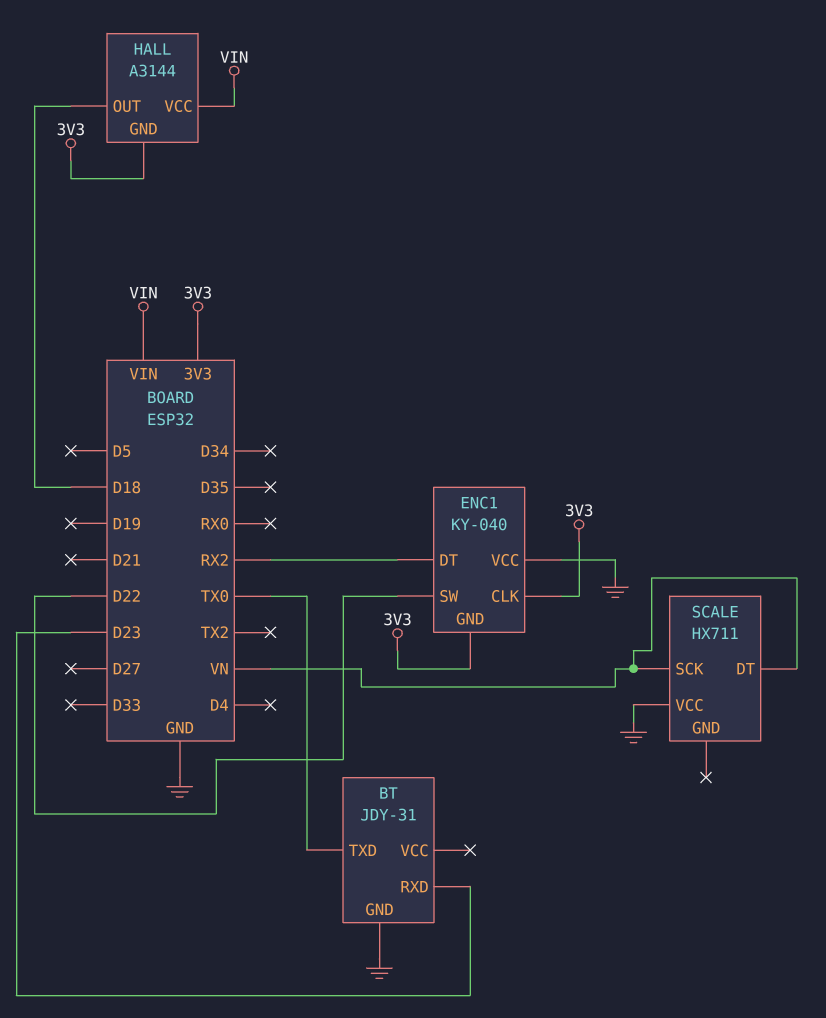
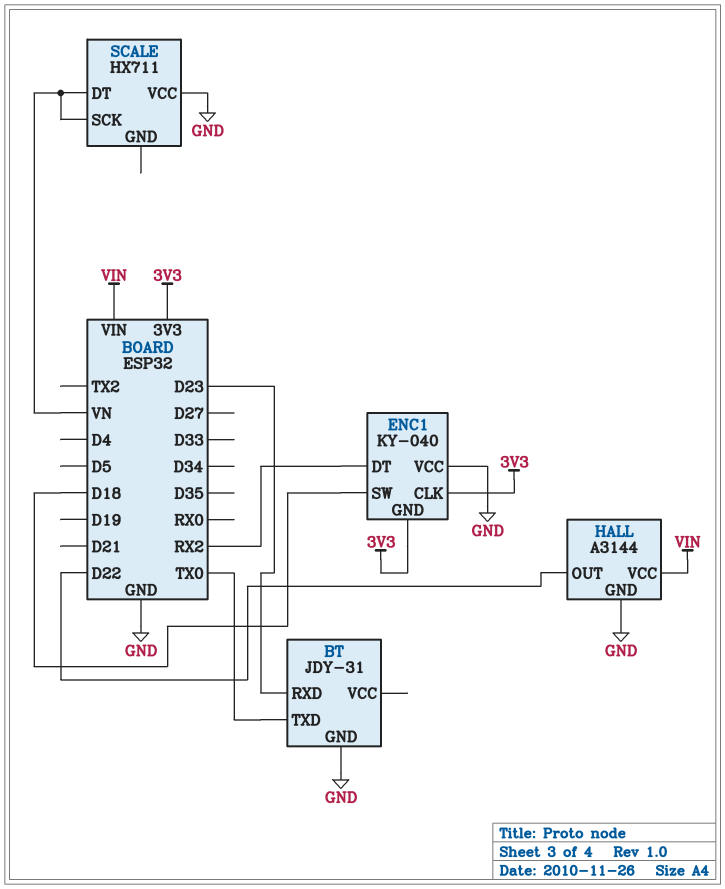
ENC1 pin SW: D22 -> D18
HALL pin GND: 3V3 -> GND
HALL pin OUT: D18 -> D22

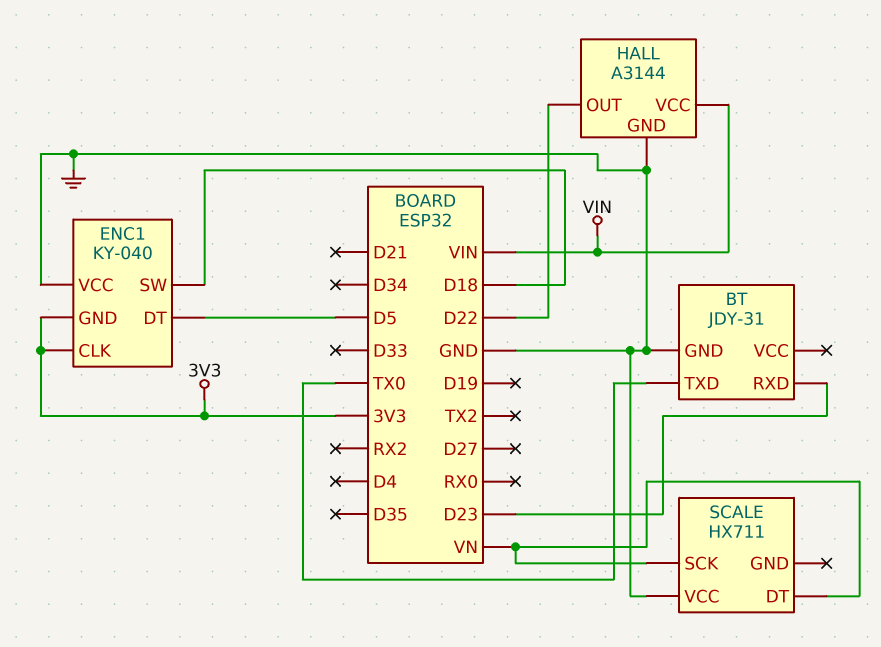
ENC1 pin DT: RX2 -> D5

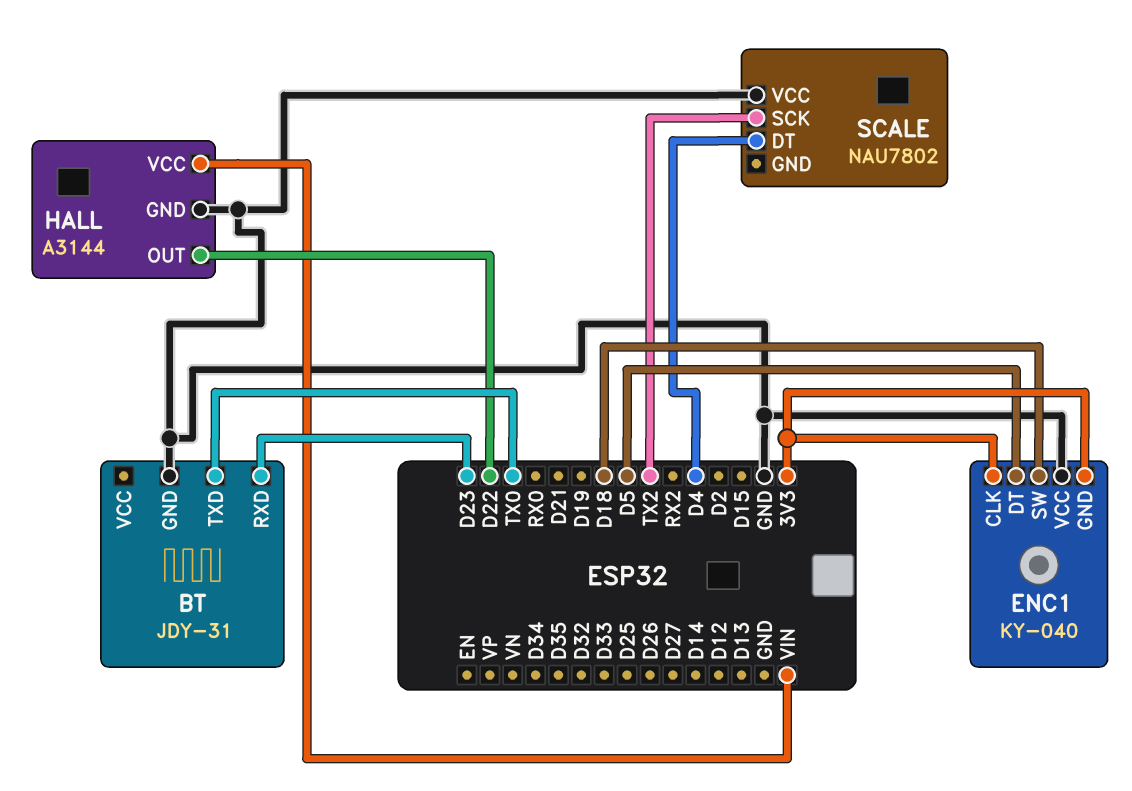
SCALE: HX711 -> NAU7802
SCALE pin DT: VN -> D4
SCALE pin SCK: VN -> TX2

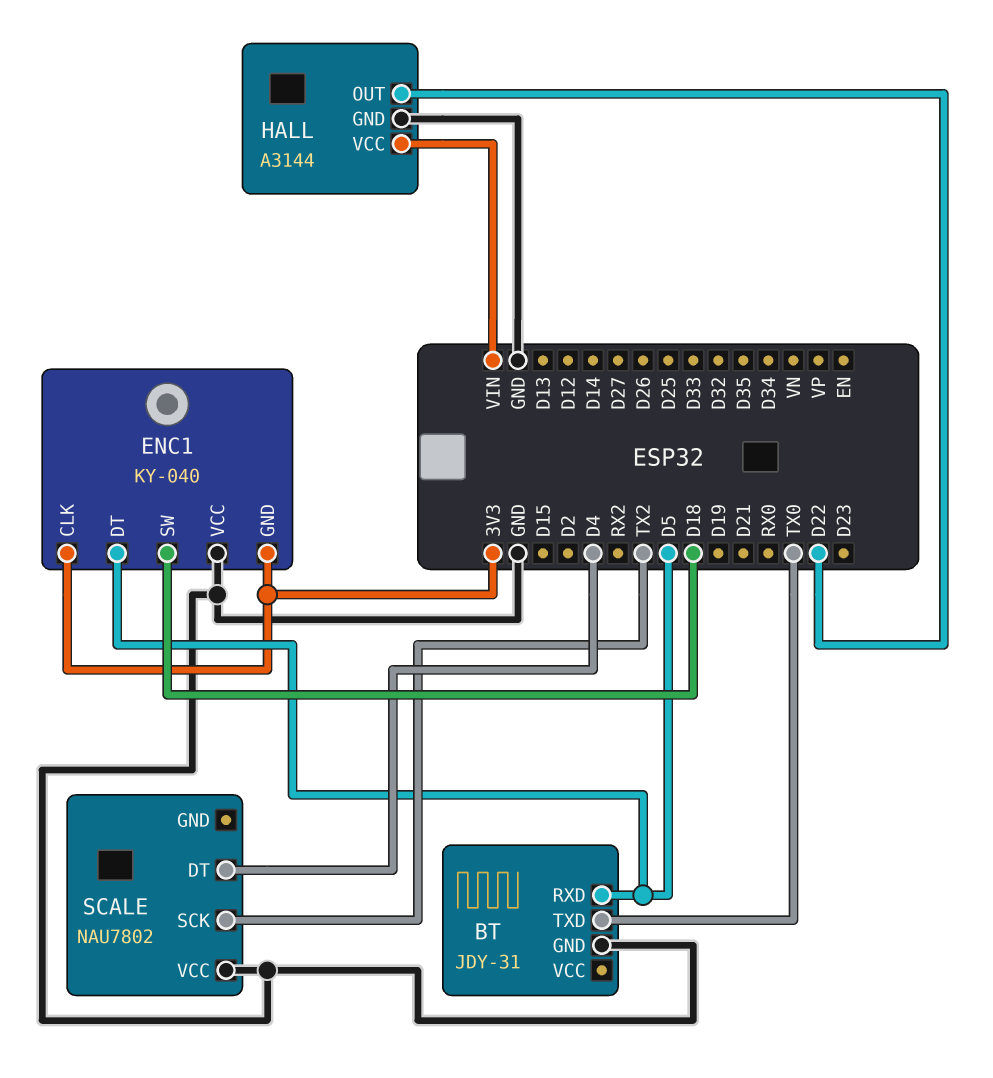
BT pin RXD: D23 -> D5

